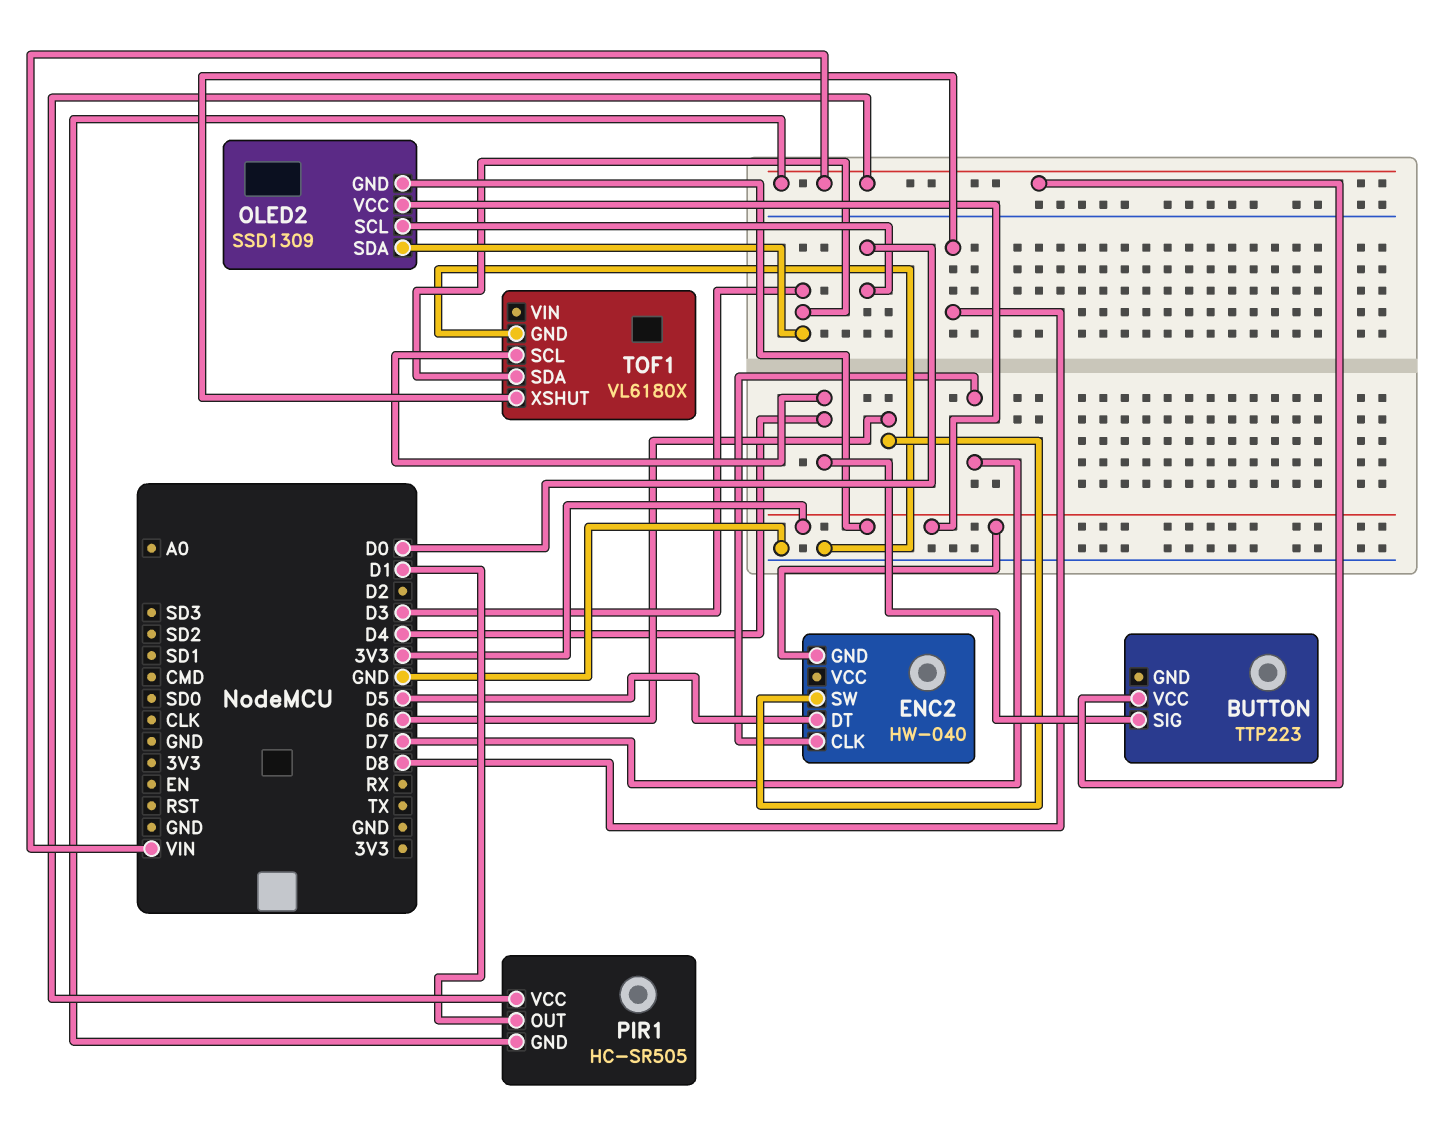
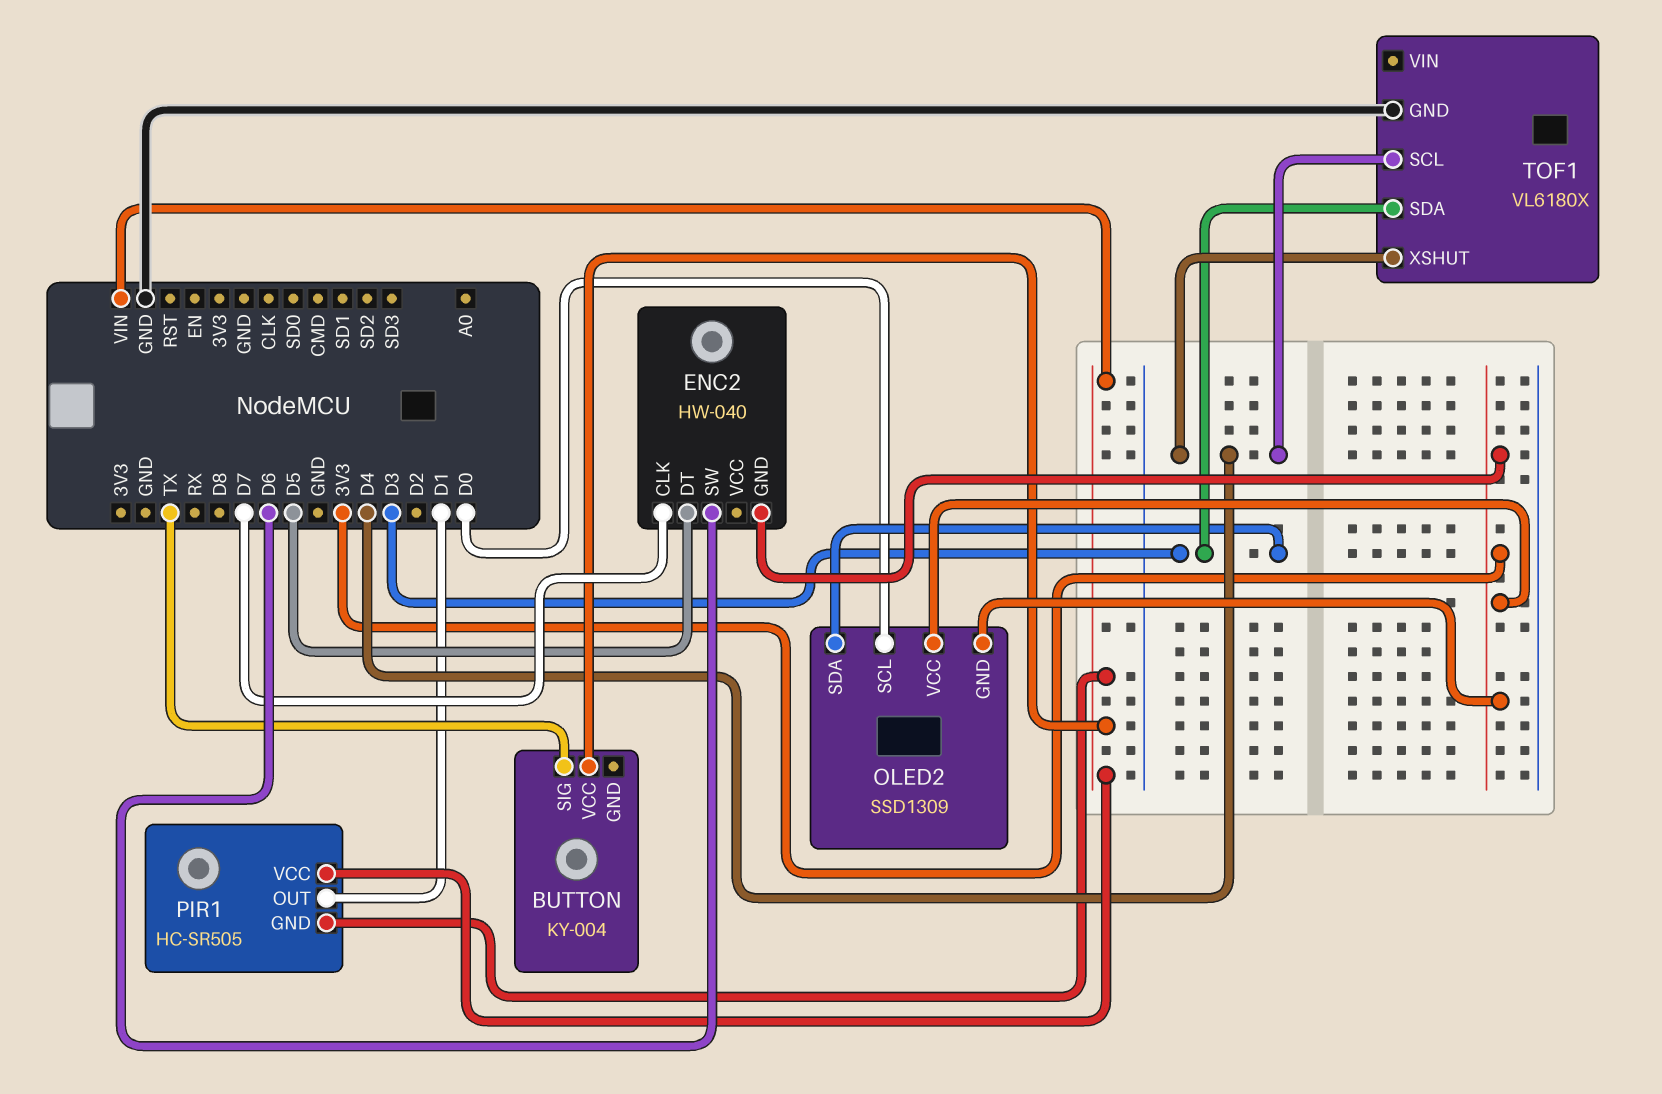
BUTTON: TTP223 -> KY-004
BUTTON pin SIG: D4 -> TX
TOF1 pin XSHUT: D8 -> D4

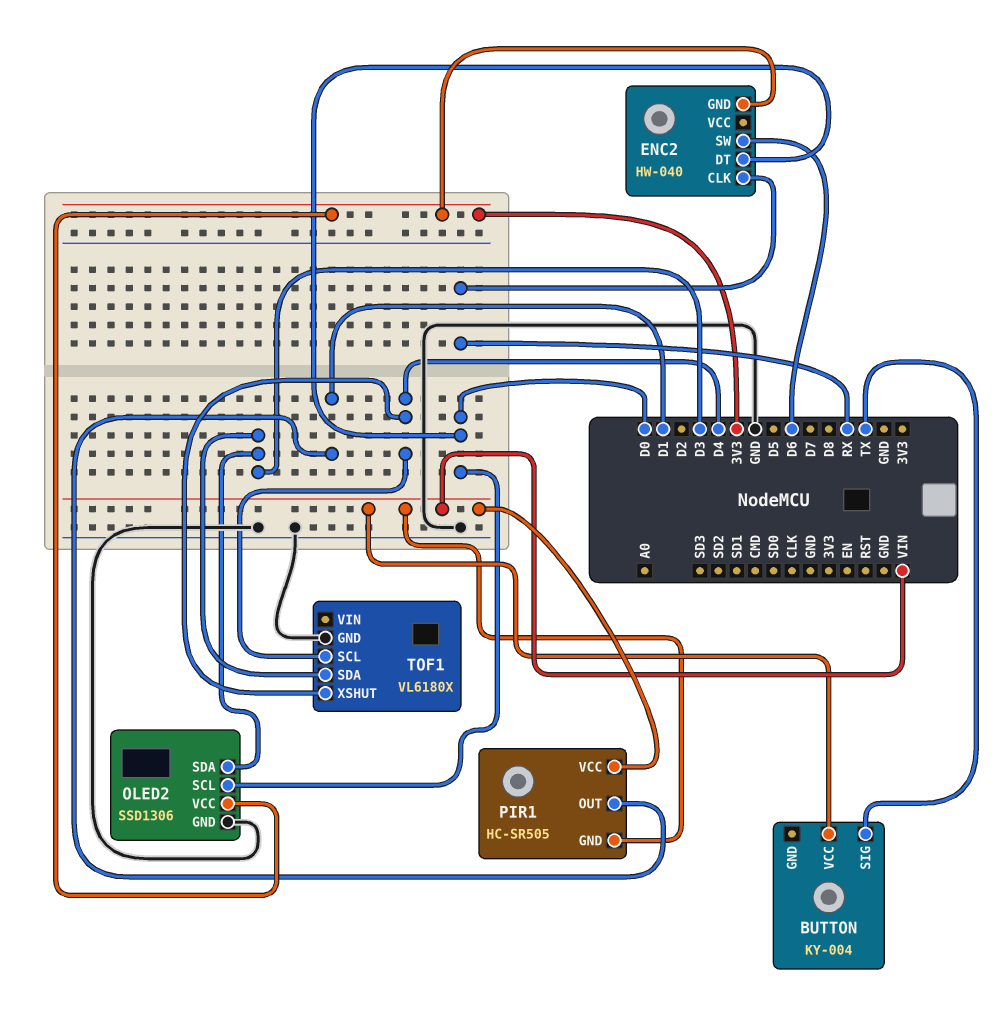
ENC2 pin CLK: D7 -> RX
ENC2 pin DT: D5 -> D0
OLED2: SSD1309 -> SSD1306
OLED2 pin GND: 3V3 -> GND

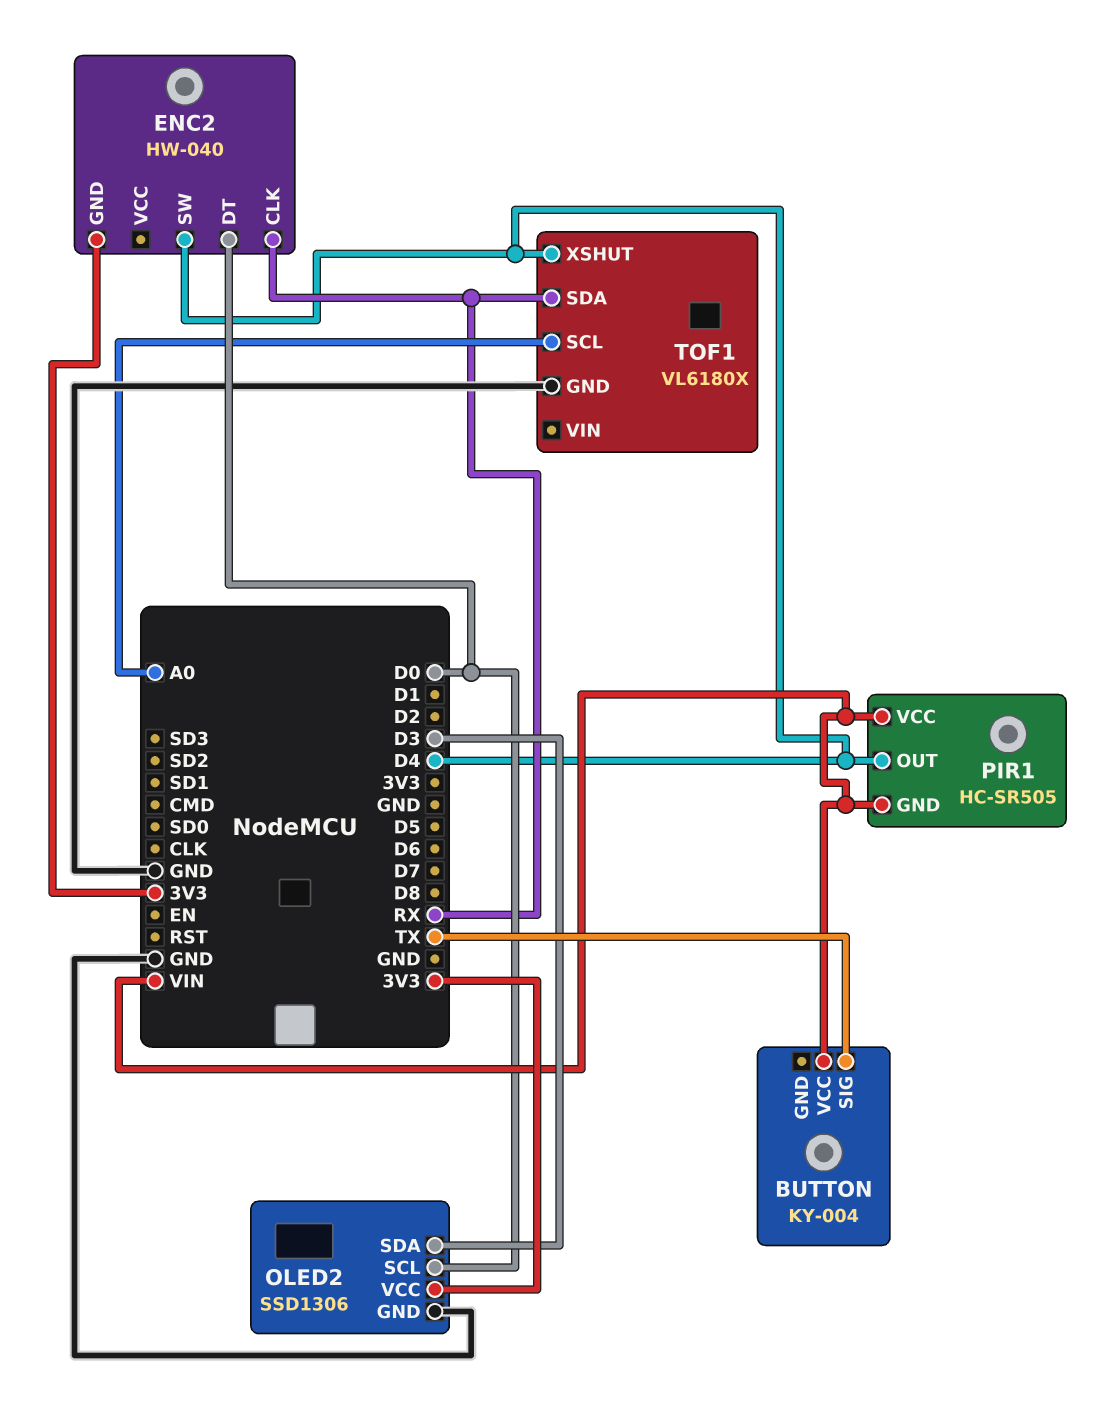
ENC2 pin SW: D6 -> D4
PIR1 pin OUT: D1 -> D4
TOF1 pin SCL: D4 -> A0
TOF1 pin SDA: D3 -> RX

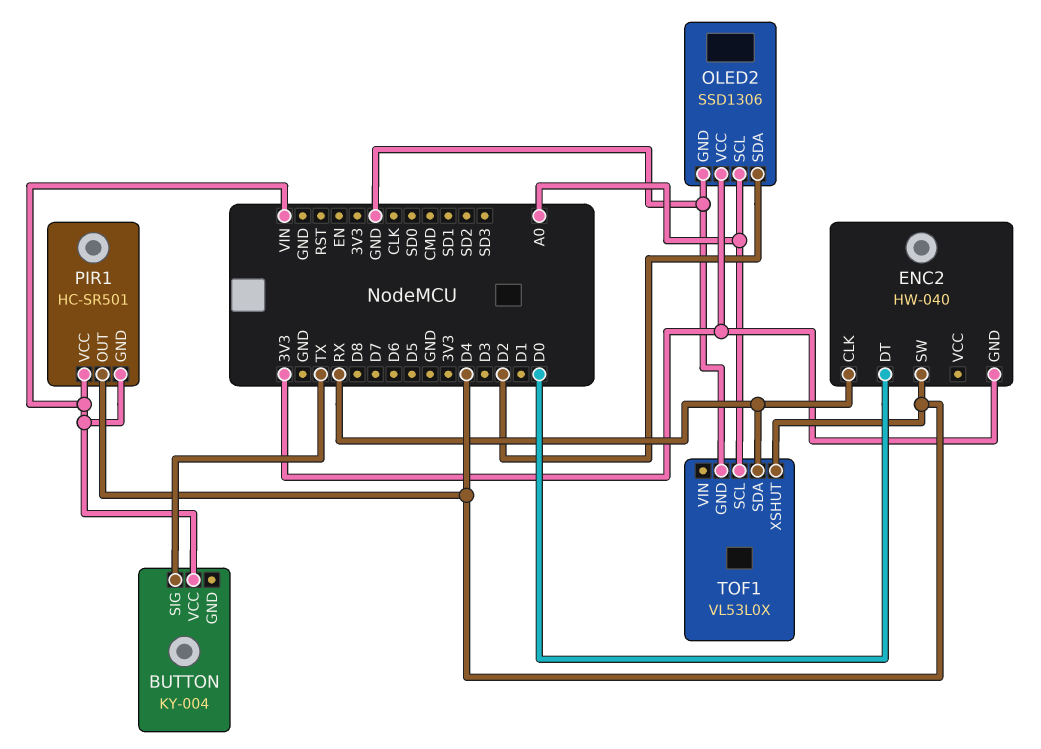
OLED2 pin SCL: D0 -> A0
OLED2 pin SDA: D3 -> D2
PIR1: HC-SR505 -> HC-SR501
TOF1: VL6180X -> VL53L0X

